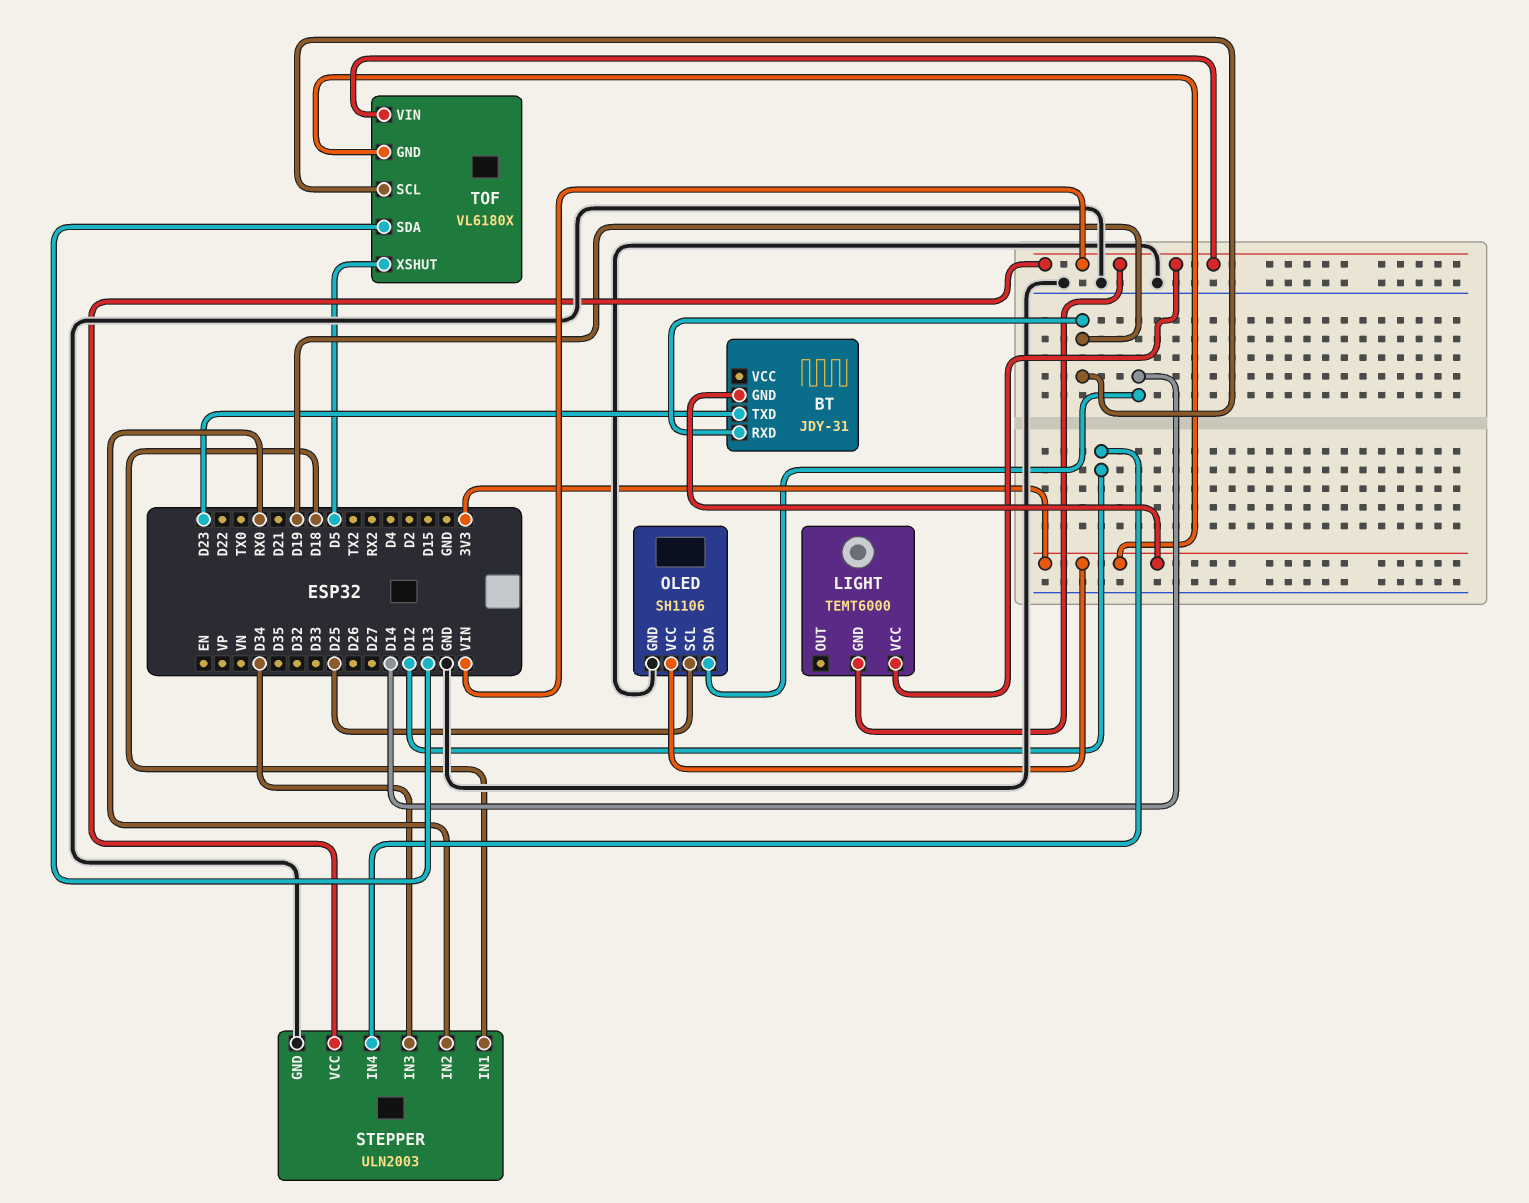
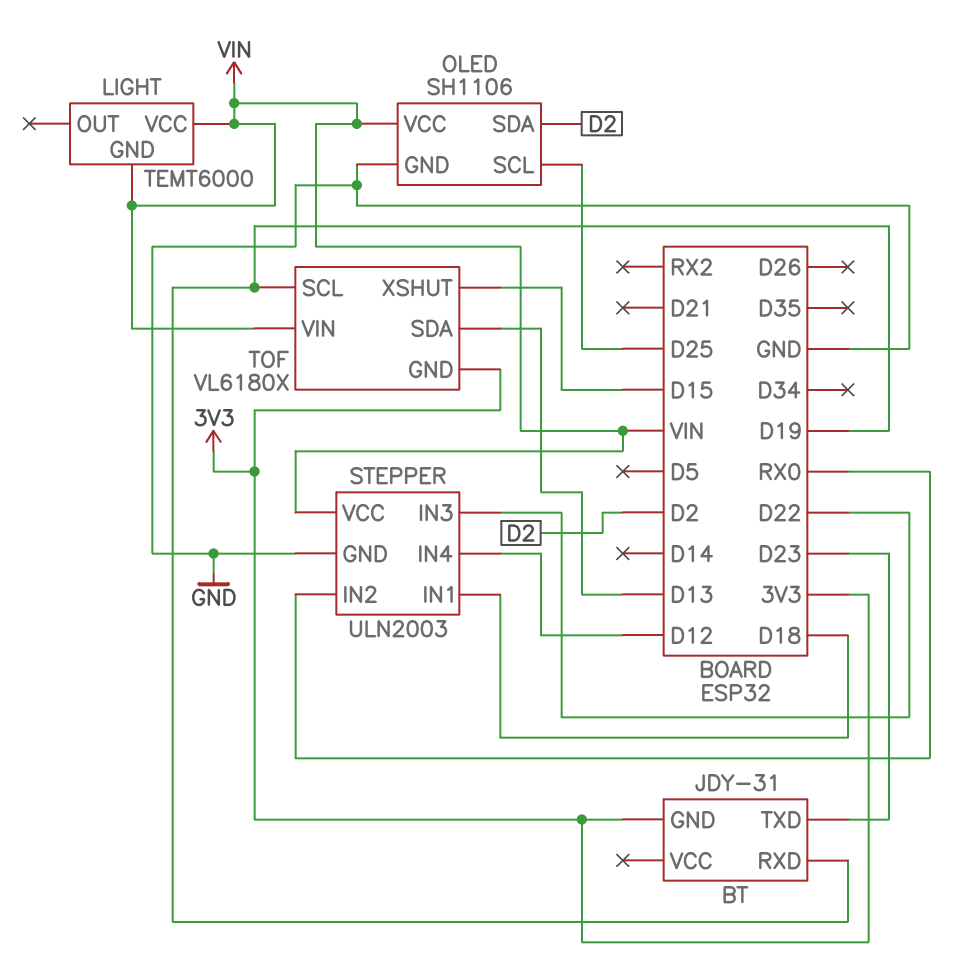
OLED pin SDA: D14 -> D2
OLED pin VCC: 3V3 -> VIN
STEPPER pin IN3: D34 -> D22
TOF pin XSHUT: D5 -> D15

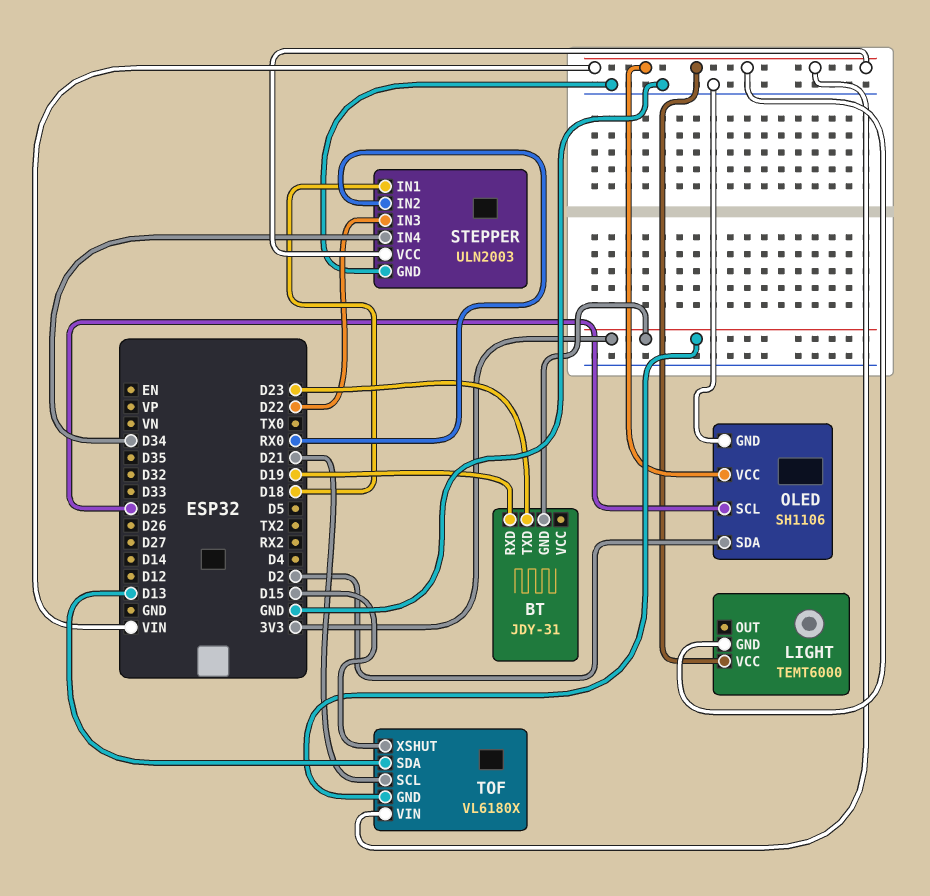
STEPPER pin IN4: D12 -> D34
TOF pin SCL: D19 -> D21

